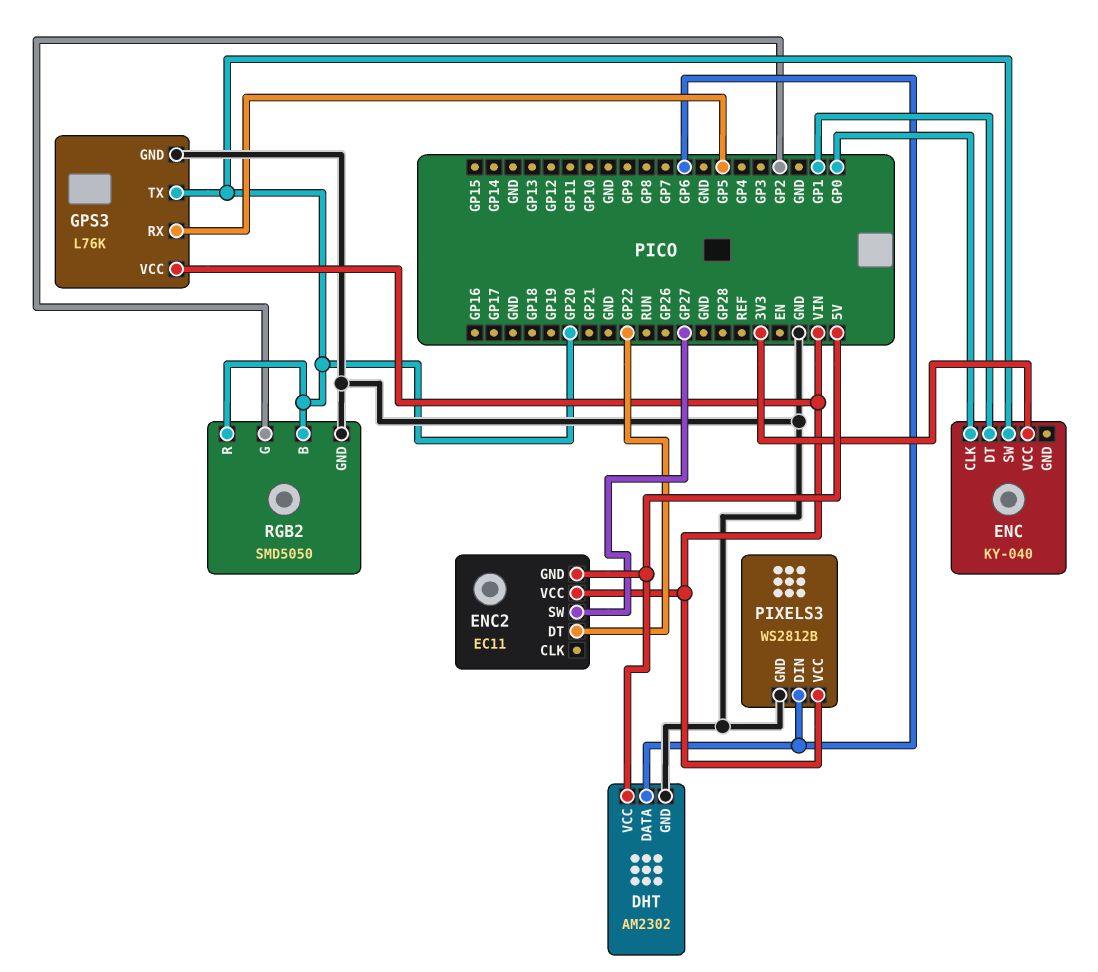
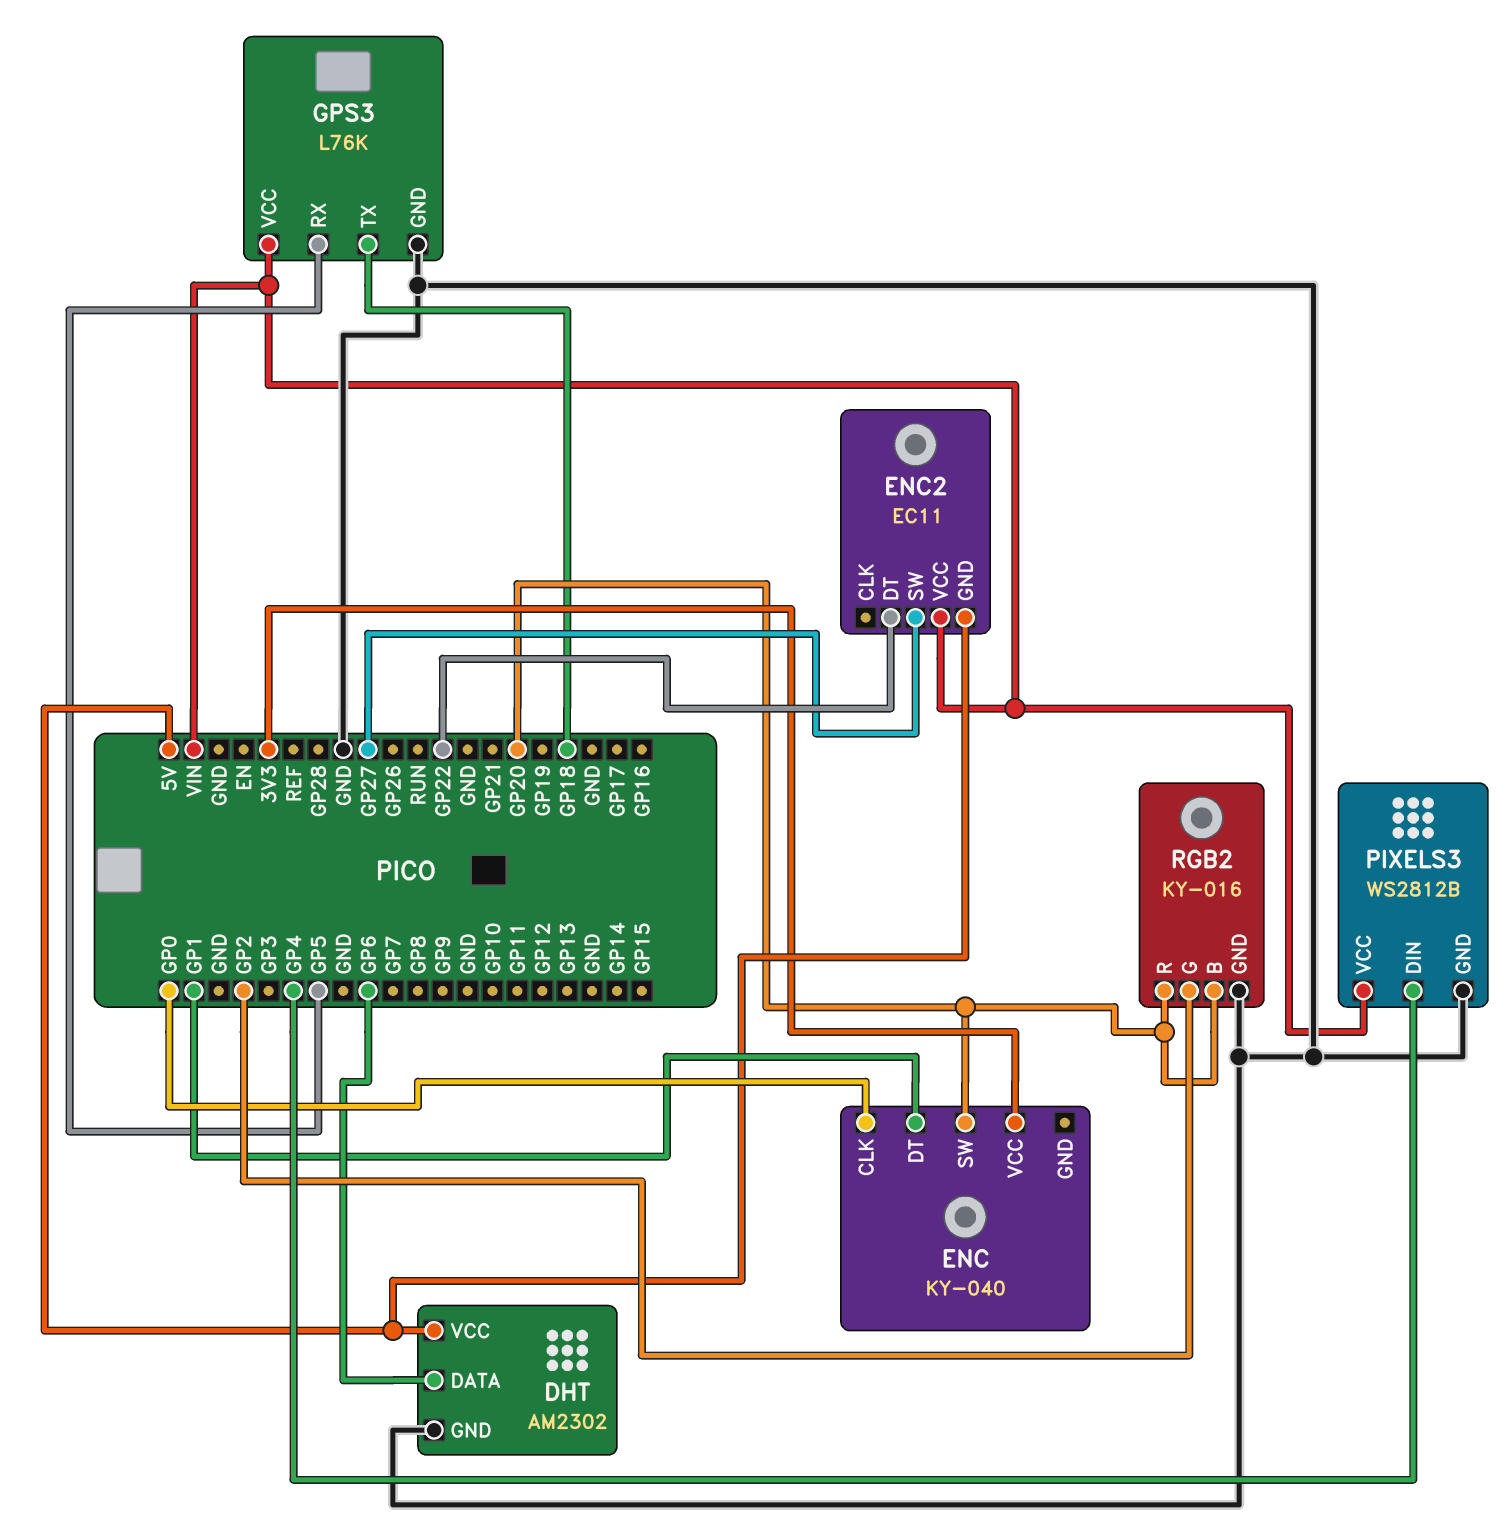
GPS3 pin TX: GP20 -> GP18
PIXELS3 pin DIN: GP6 -> GP4
RGB2: SMD5050 -> KY-016

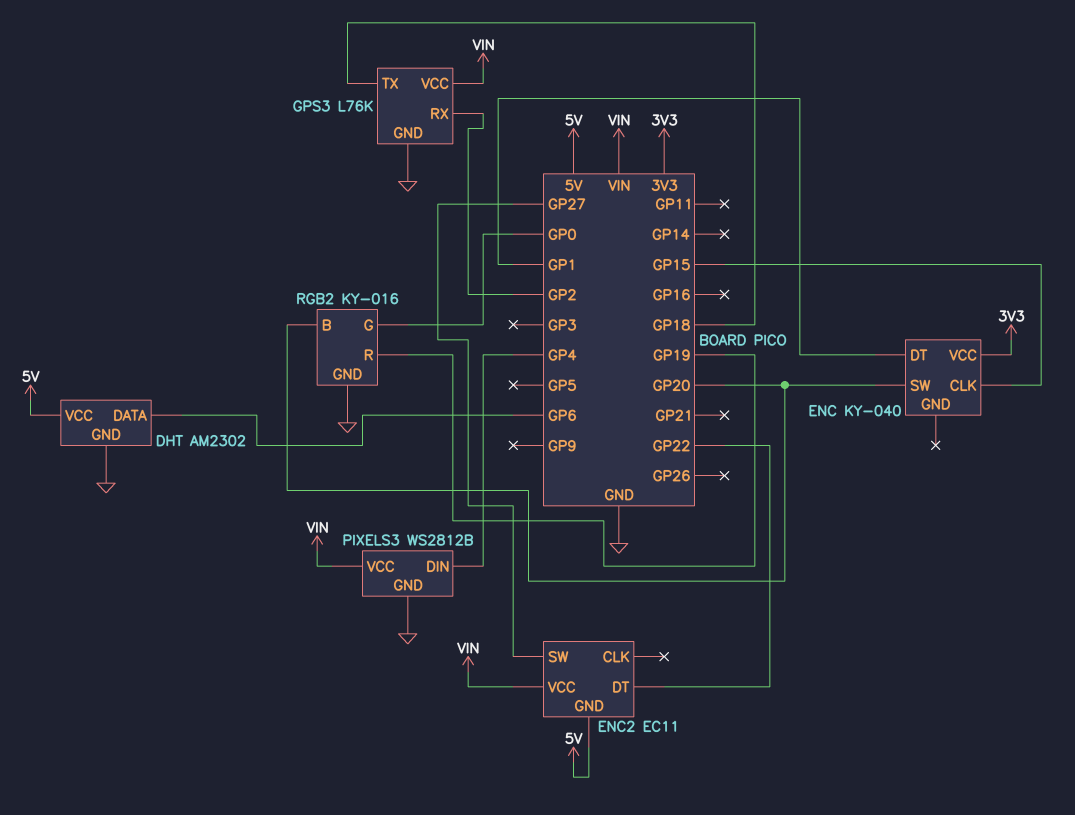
ENC pin CLK: GP0 -> GP15
GPS3 pin RX: GP5 -> GP2
RGB2 pin G: GP2 -> GP0
RGB2 pin R: GP20 -> GP19

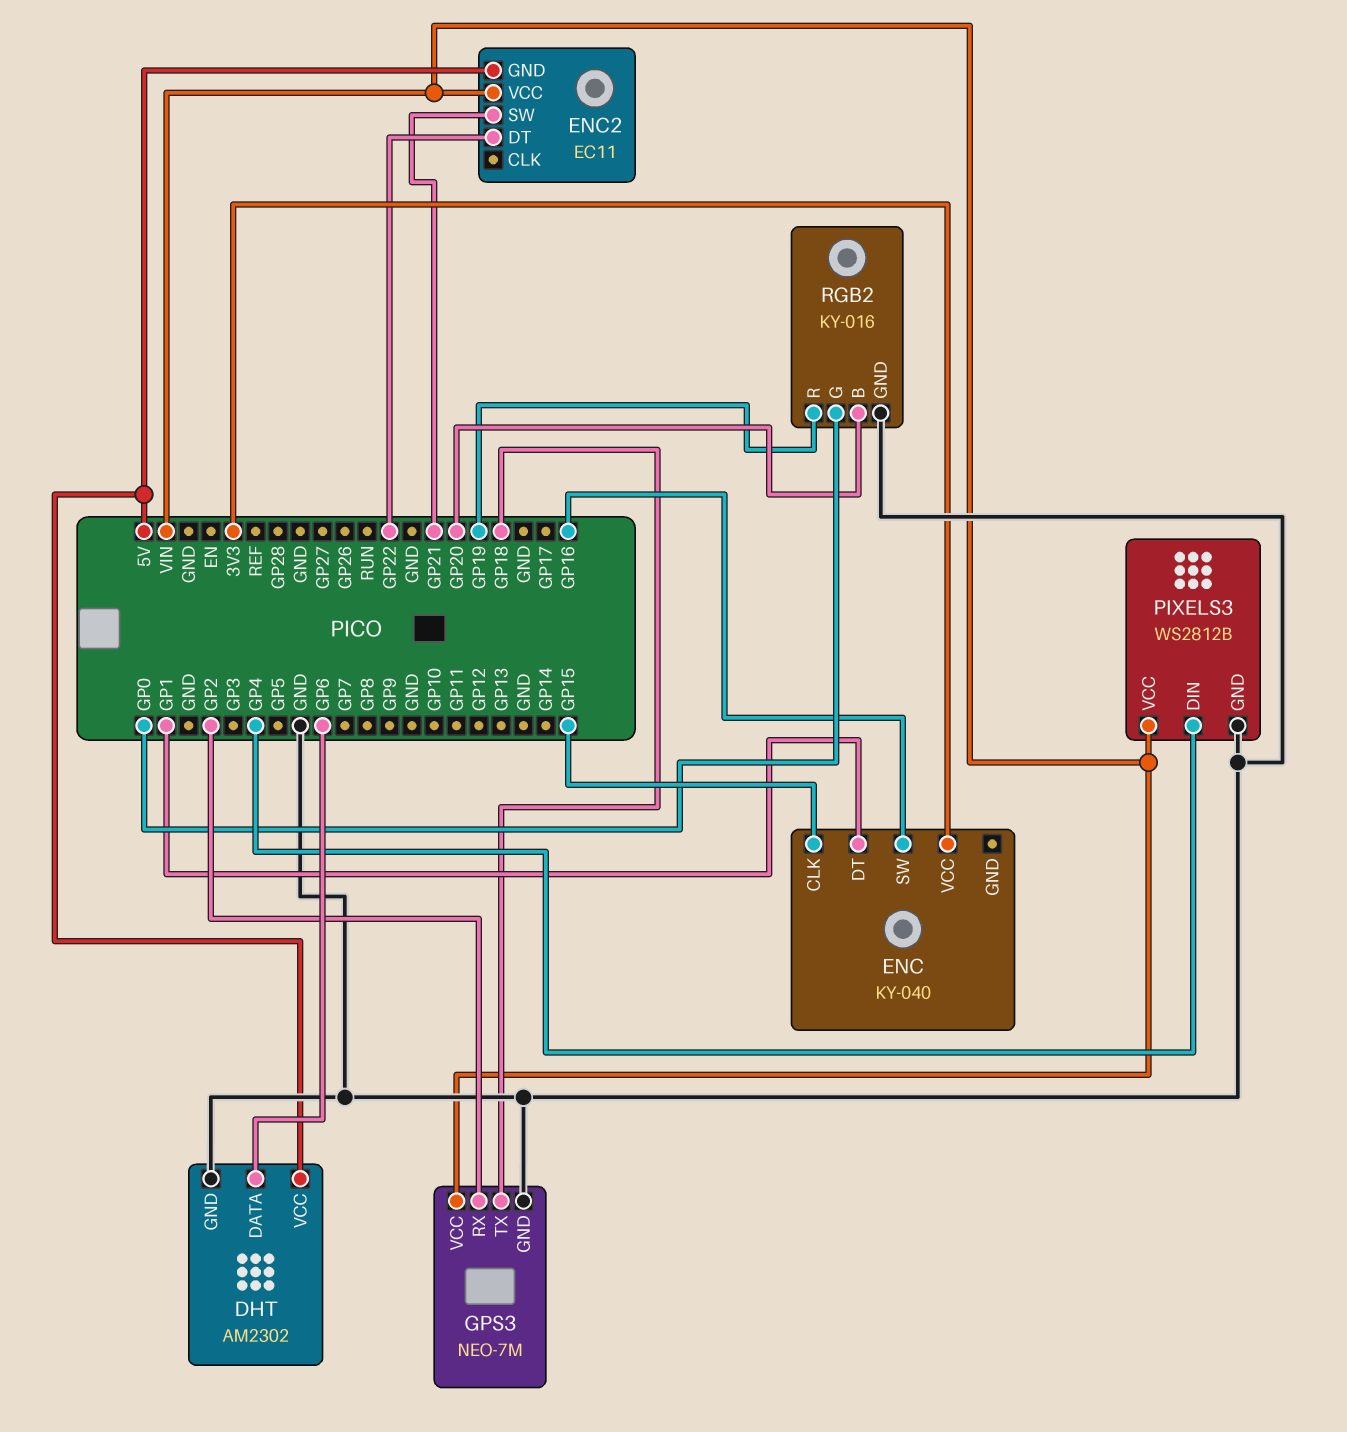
ENC pin SW: GP20 -> GP16
ENC2 pin SW: GP27 -> GP21
GPS3: L76K -> NEO-7M

